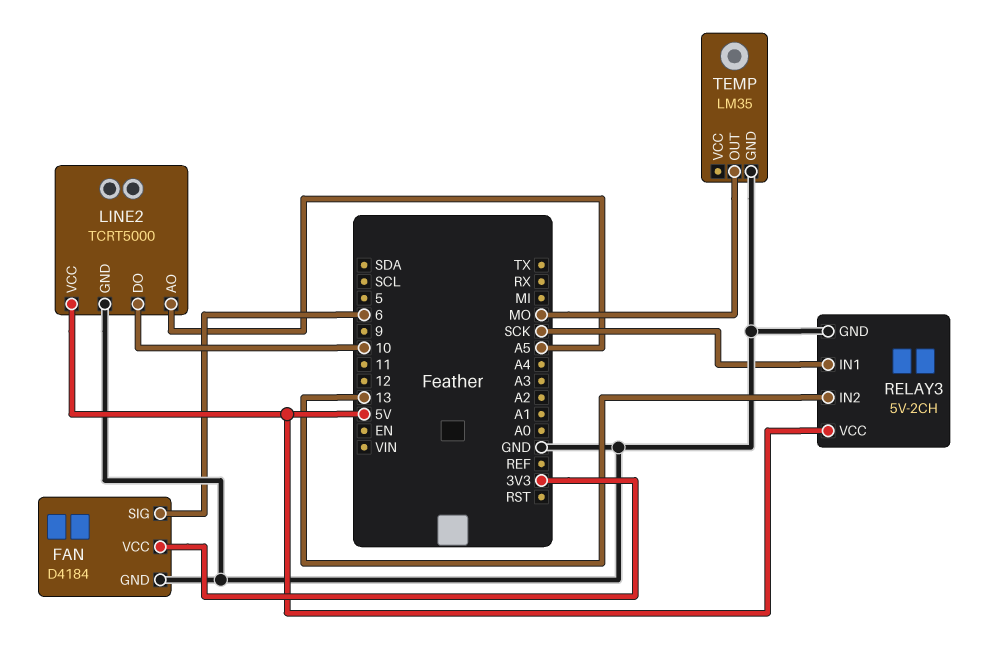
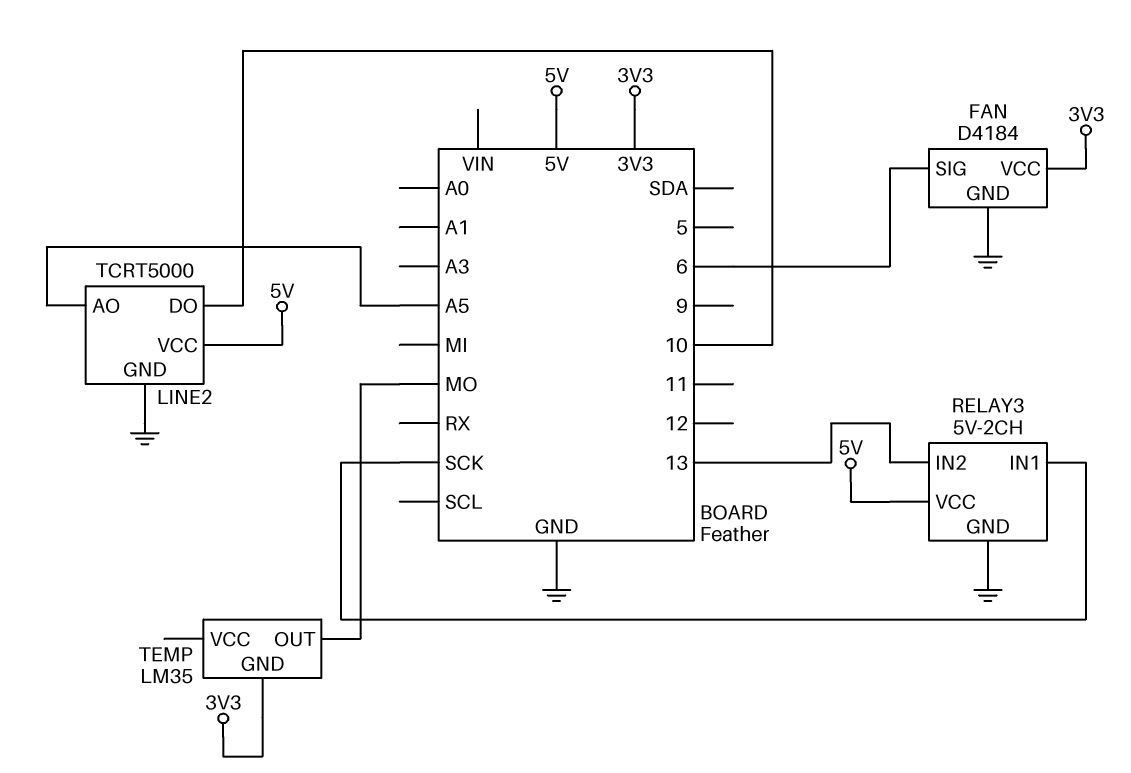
TEMP pin GND: GND -> 3V3

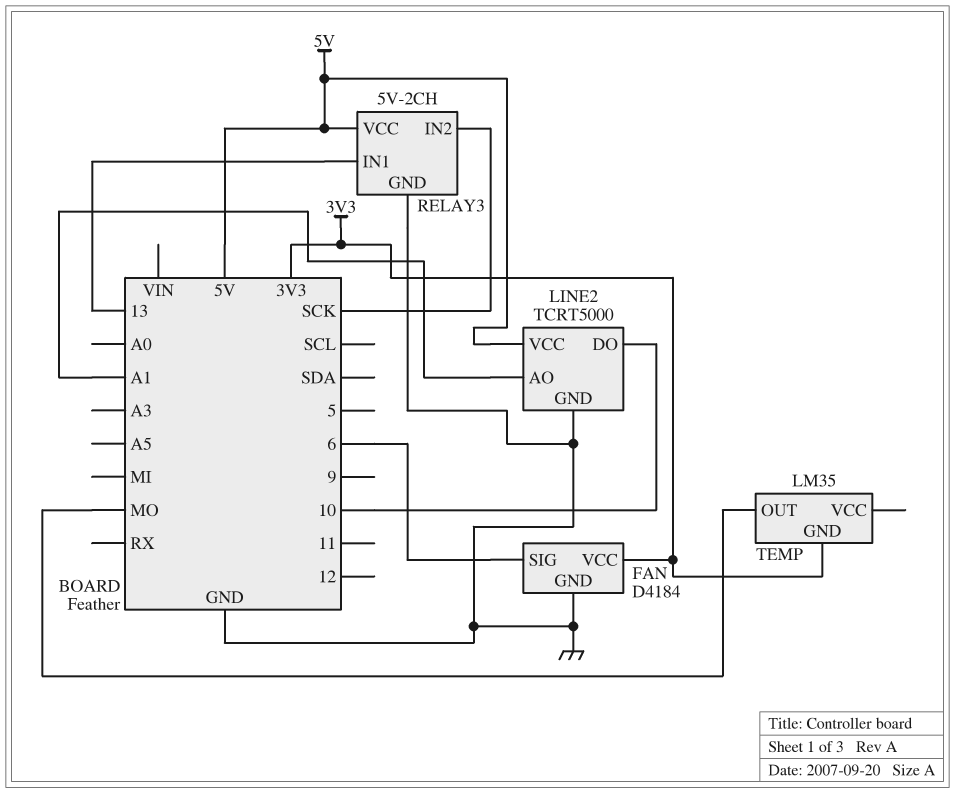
LINE2 pin AO: A5 -> A1
RELAY3 pin IN1: SCK -> 13
RELAY3 pin IN2: 13 -> SCK

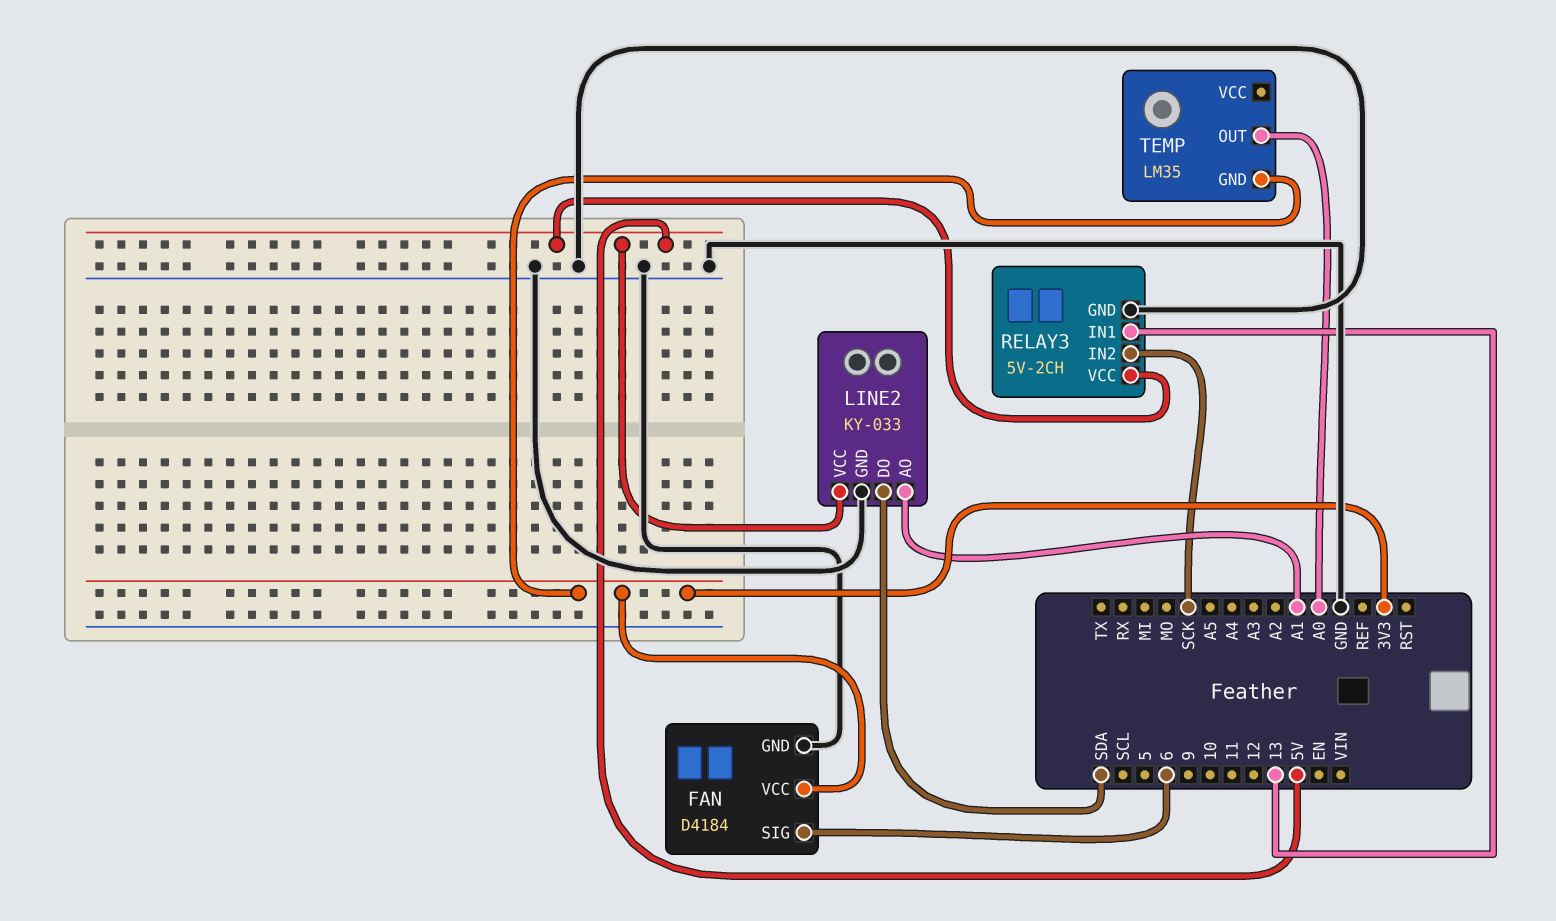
LINE2: TCRT5000 -> KY-033
LINE2 pin DO: 10 -> SDA
TEMP pin OUT: MO -> A0

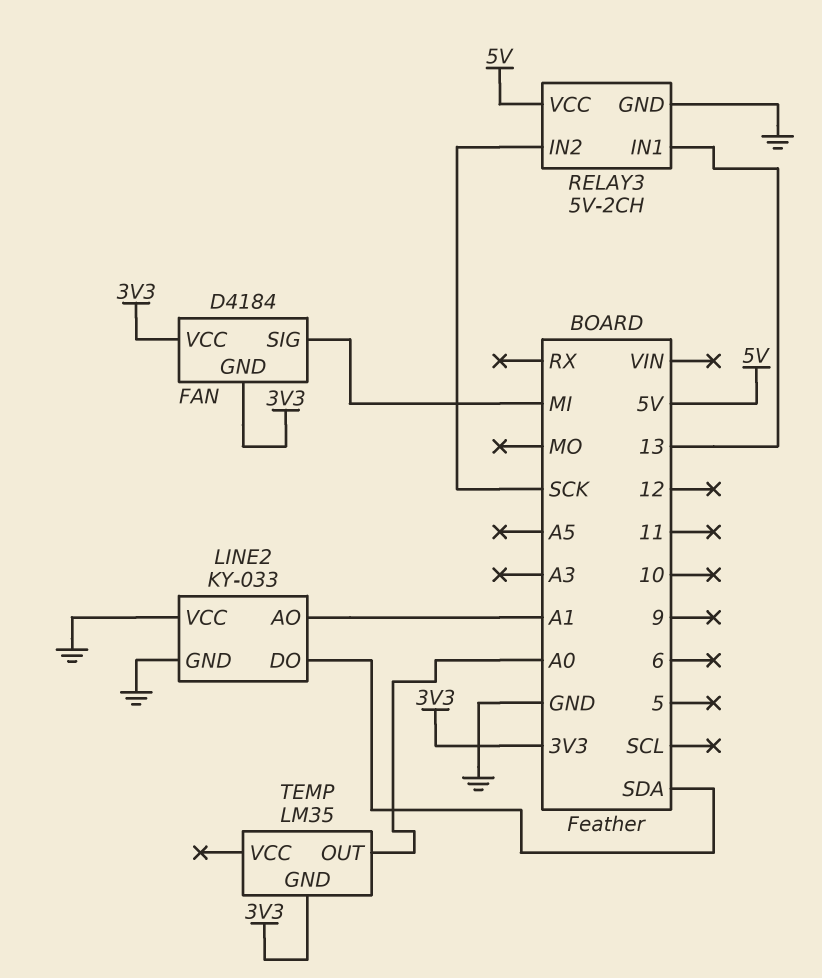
FAN pin GND: GND -> 3V3
FAN pin SIG: 6 -> MI
LINE2 pin VCC: 5V -> GND

